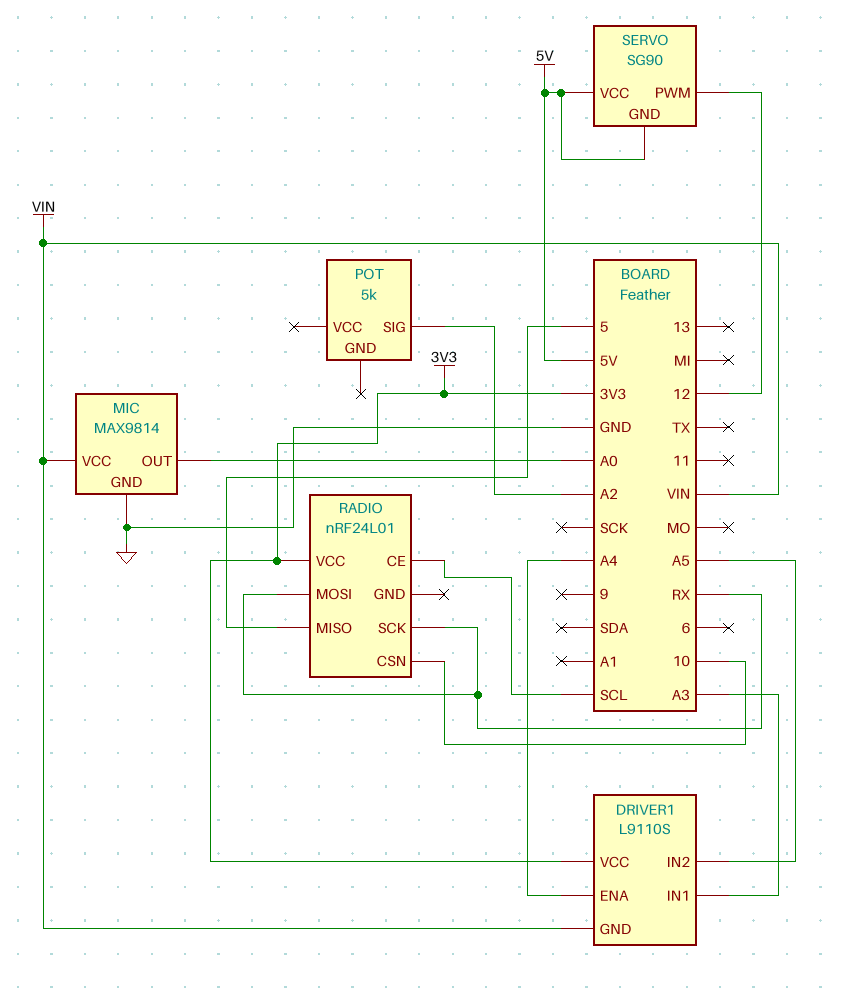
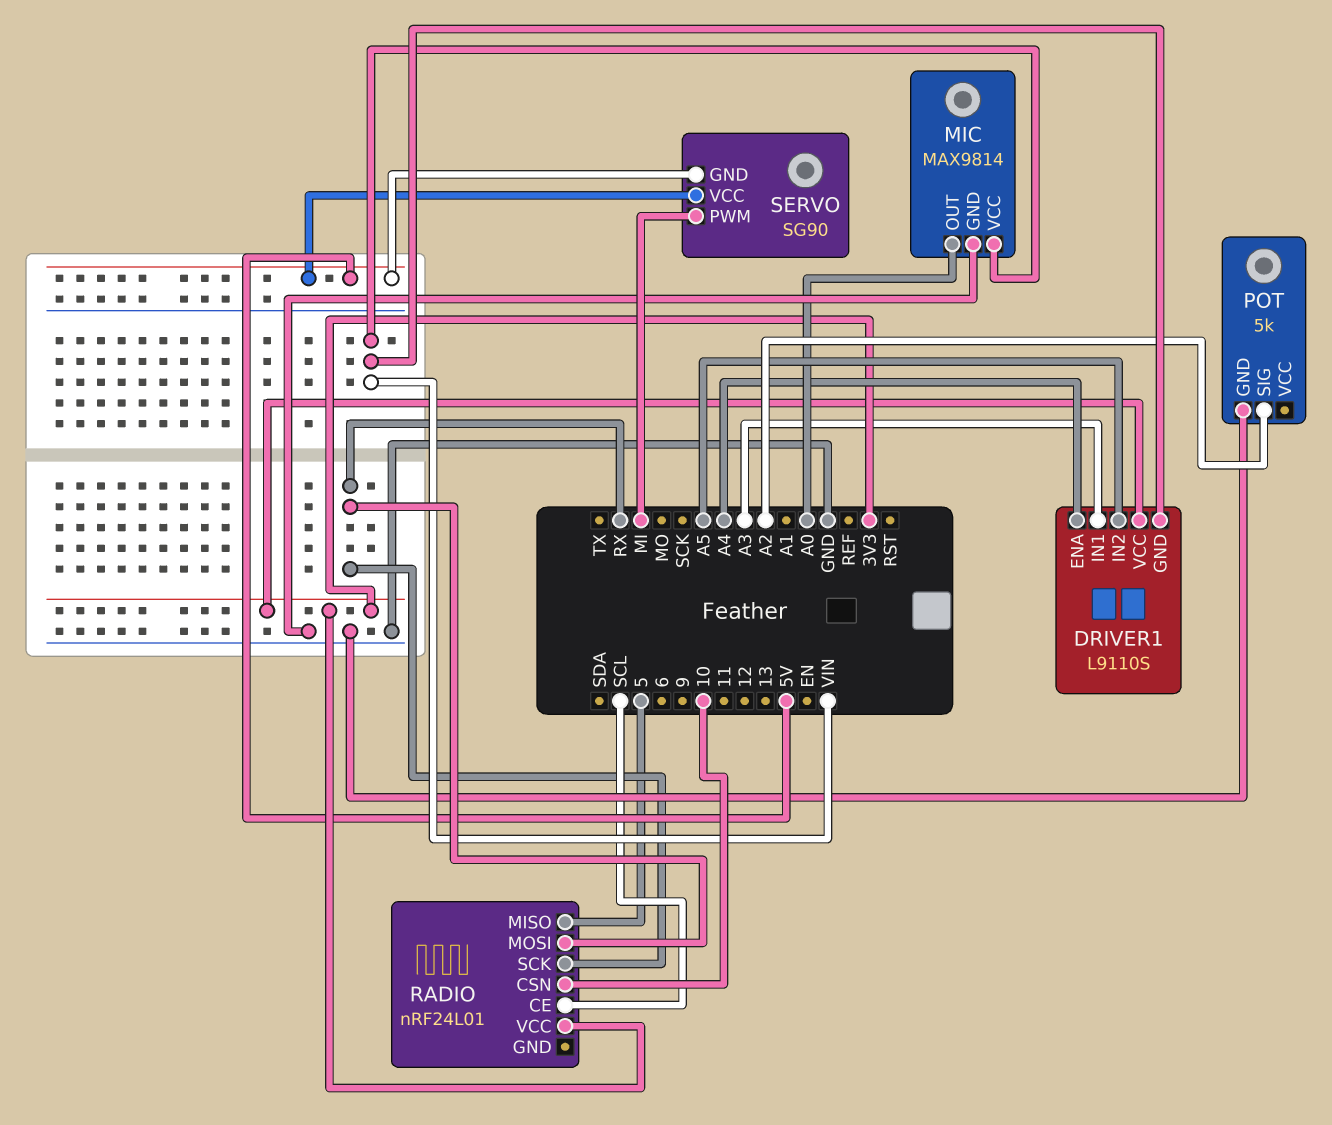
POT pin GND: none -> GND
SERVO pin PWM: 12 -> MI

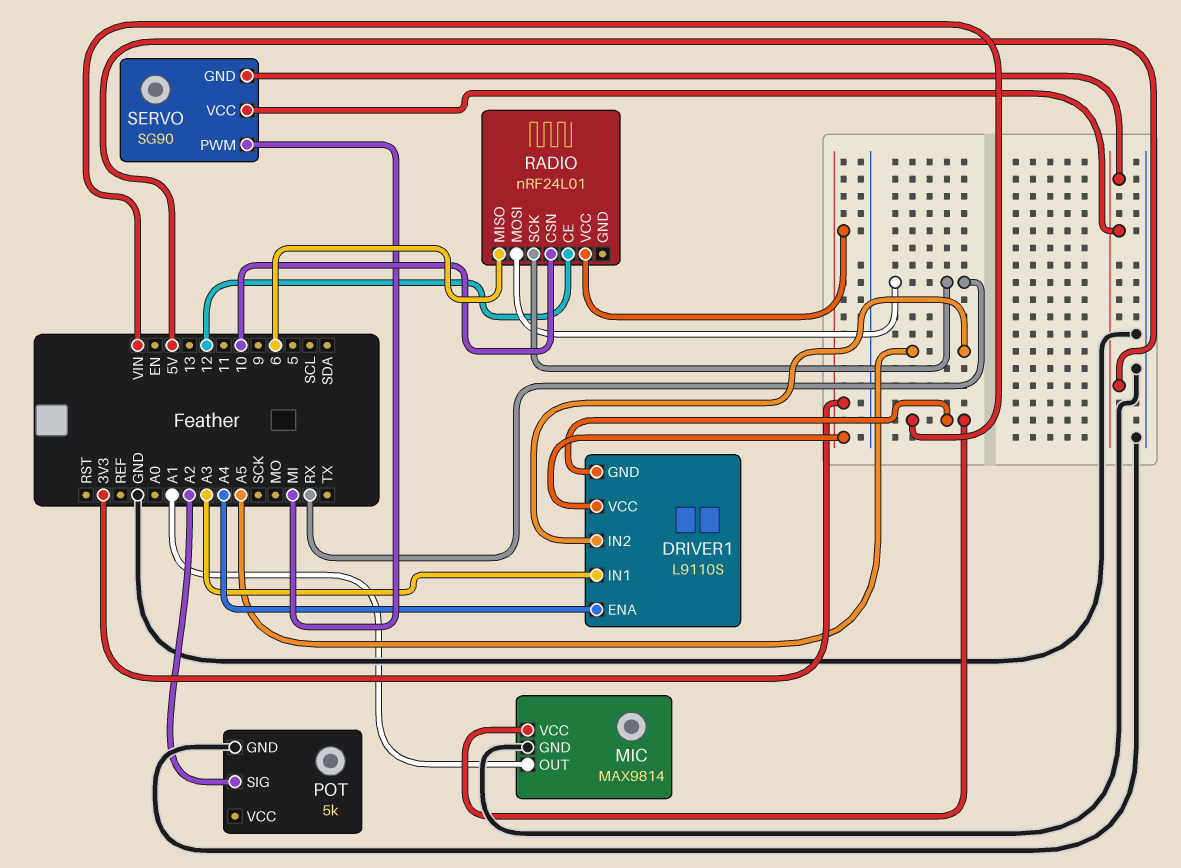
MIC pin OUT: A0 -> A1
RADIO pin CE: SCL -> 12
RADIO pin MISO: 5 -> 6

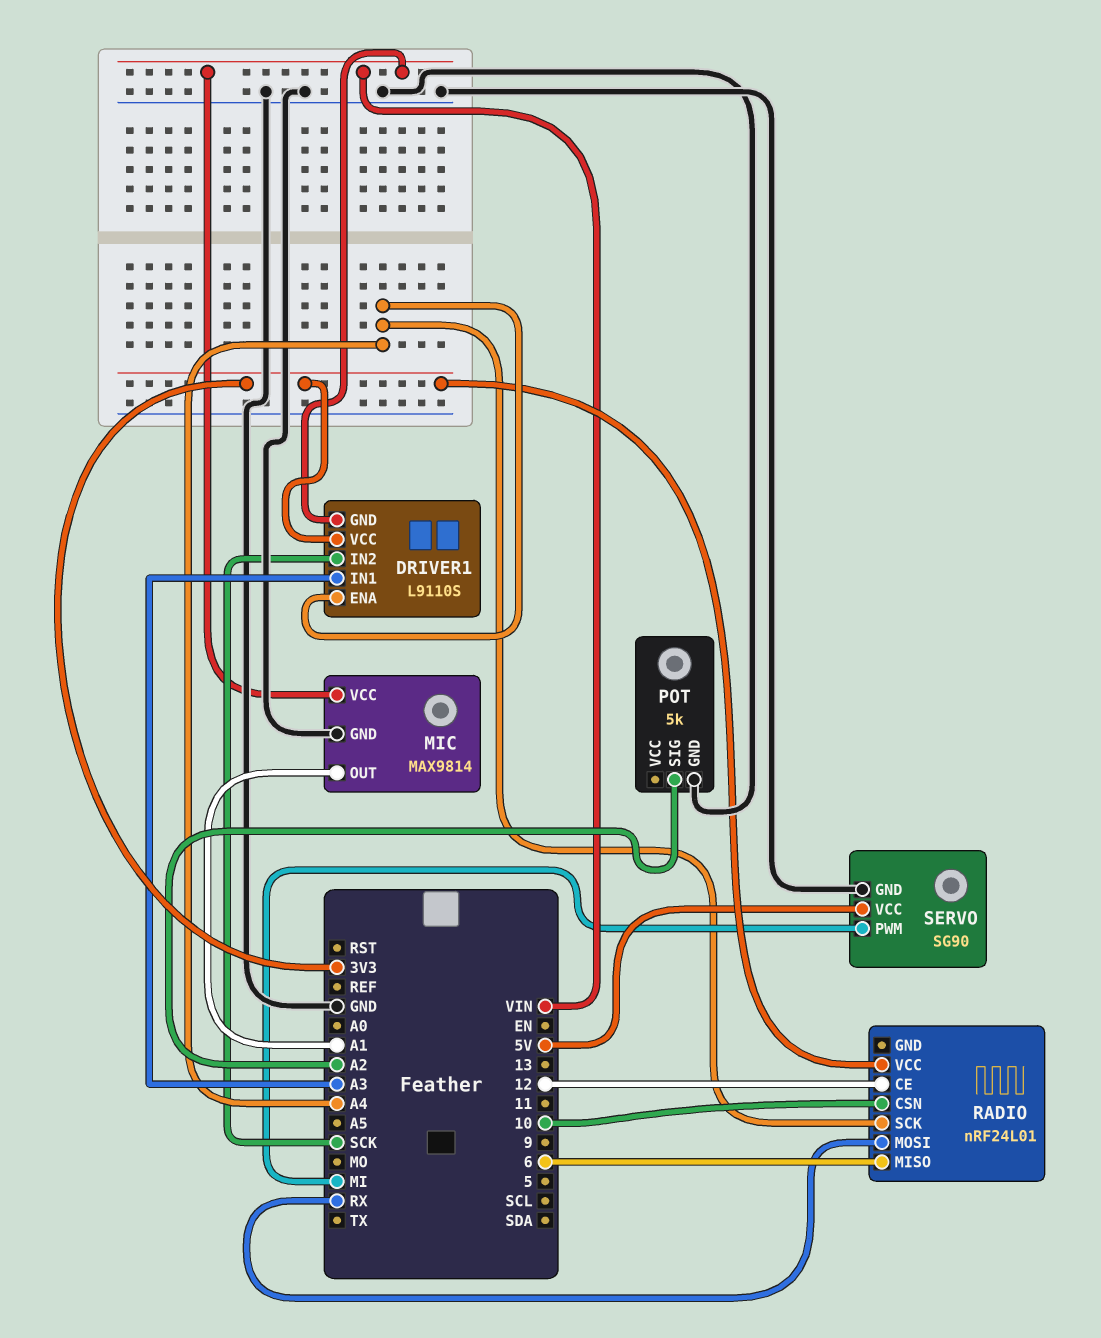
DRIVER1 pin IN2: A5 -> SCK
RADIO pin SCK: RX -> A4
SERVO pin GND: 5V -> GND

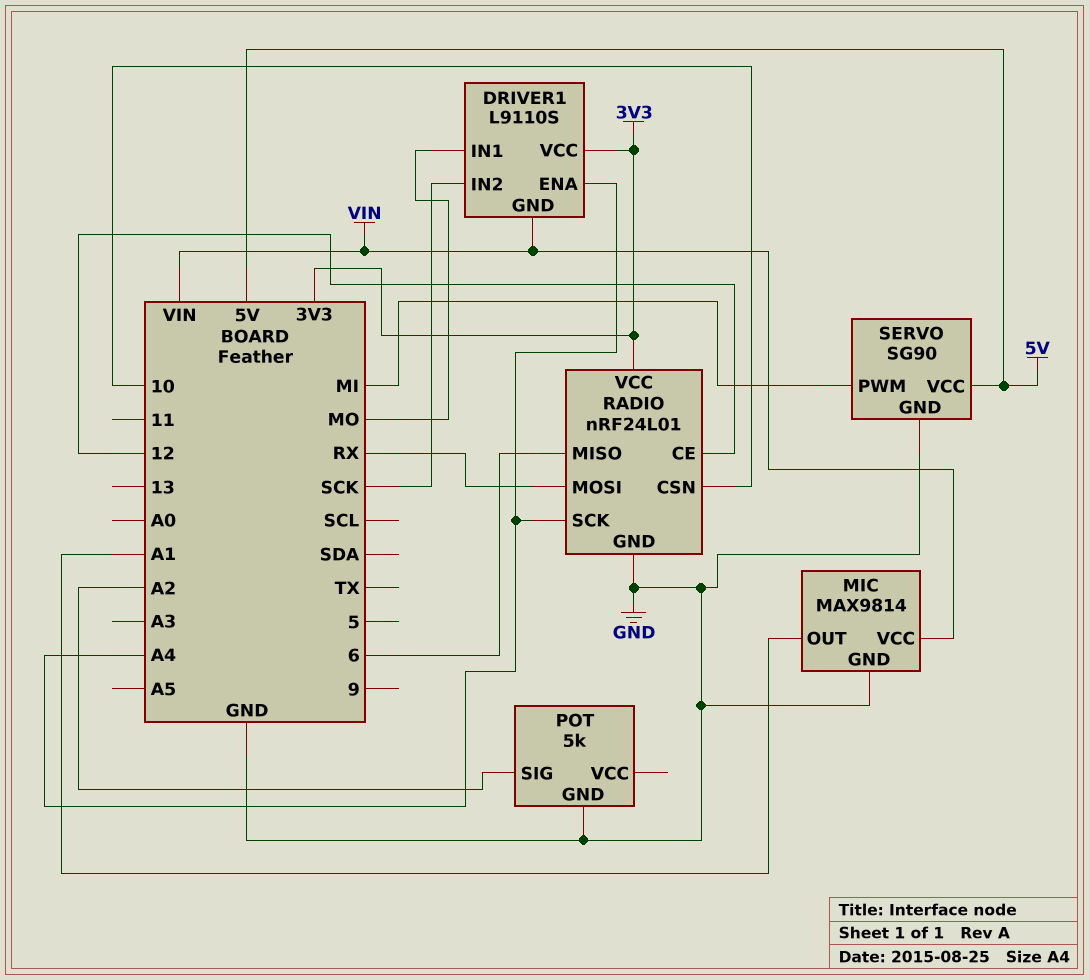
DRIVER1 pin IN1: A3 -> MO
RADIO pin GND: none -> GND

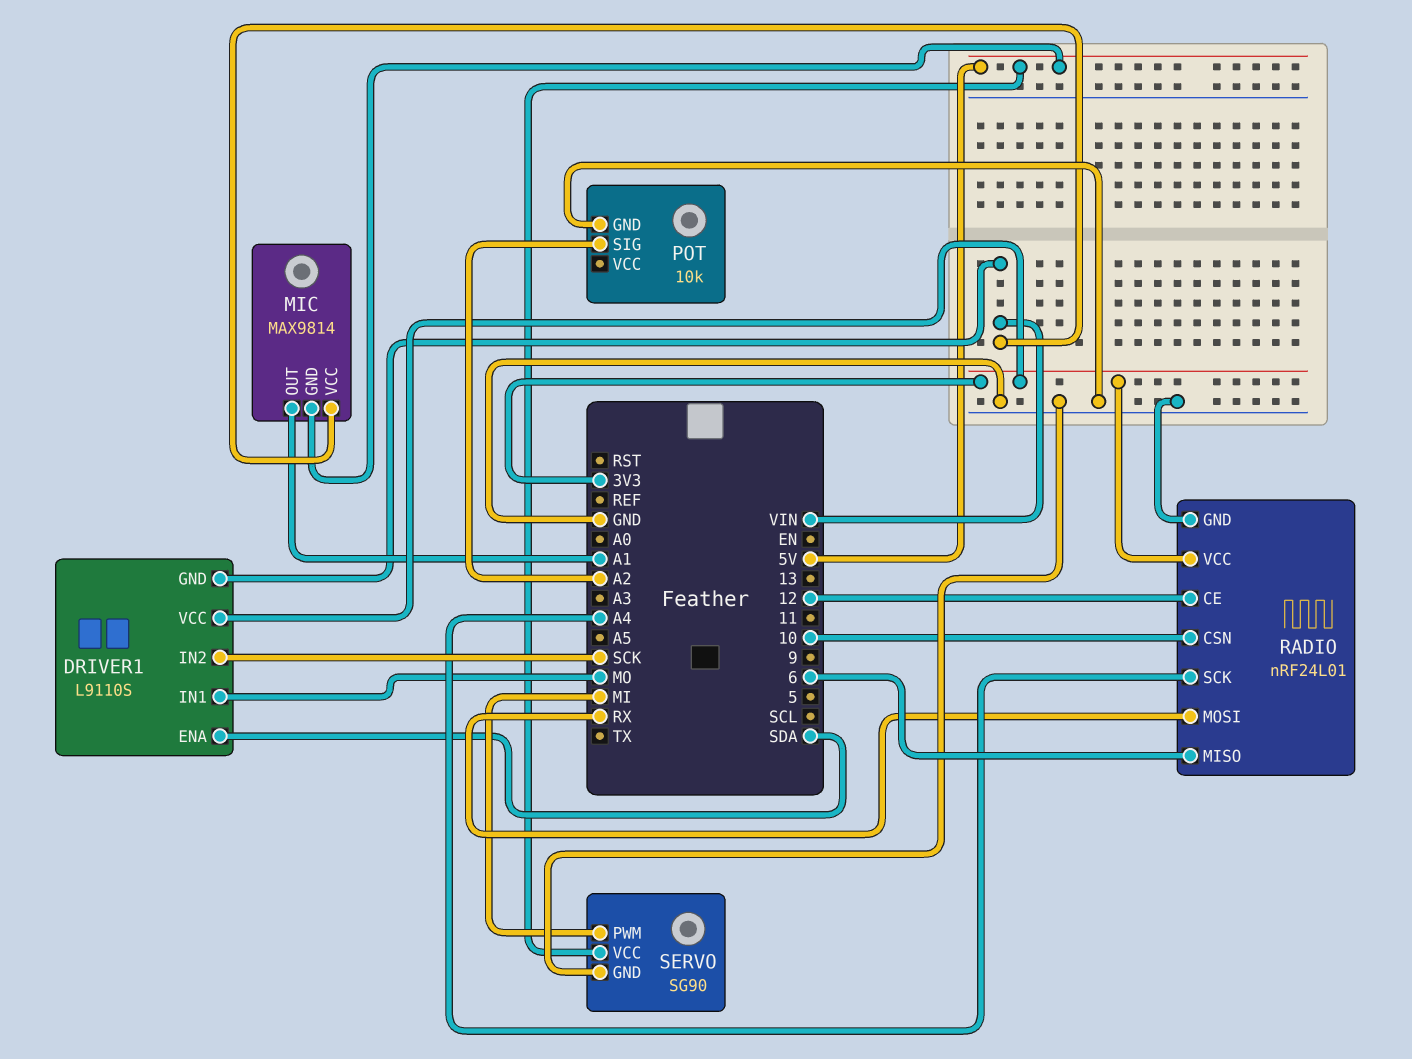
DRIVER1 pin ENA: A4 -> SDA
MIC pin GND: GND -> 5V
POT: 5k -> 10k

